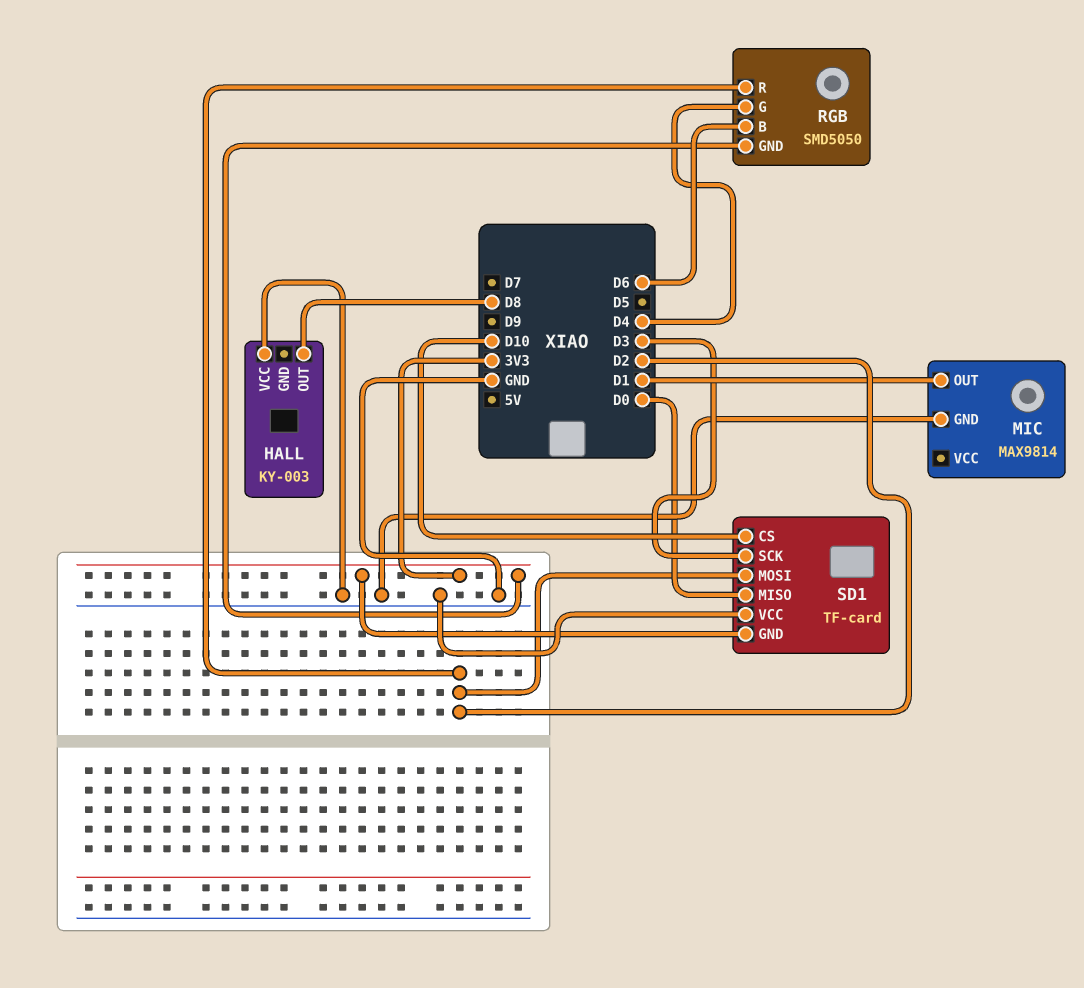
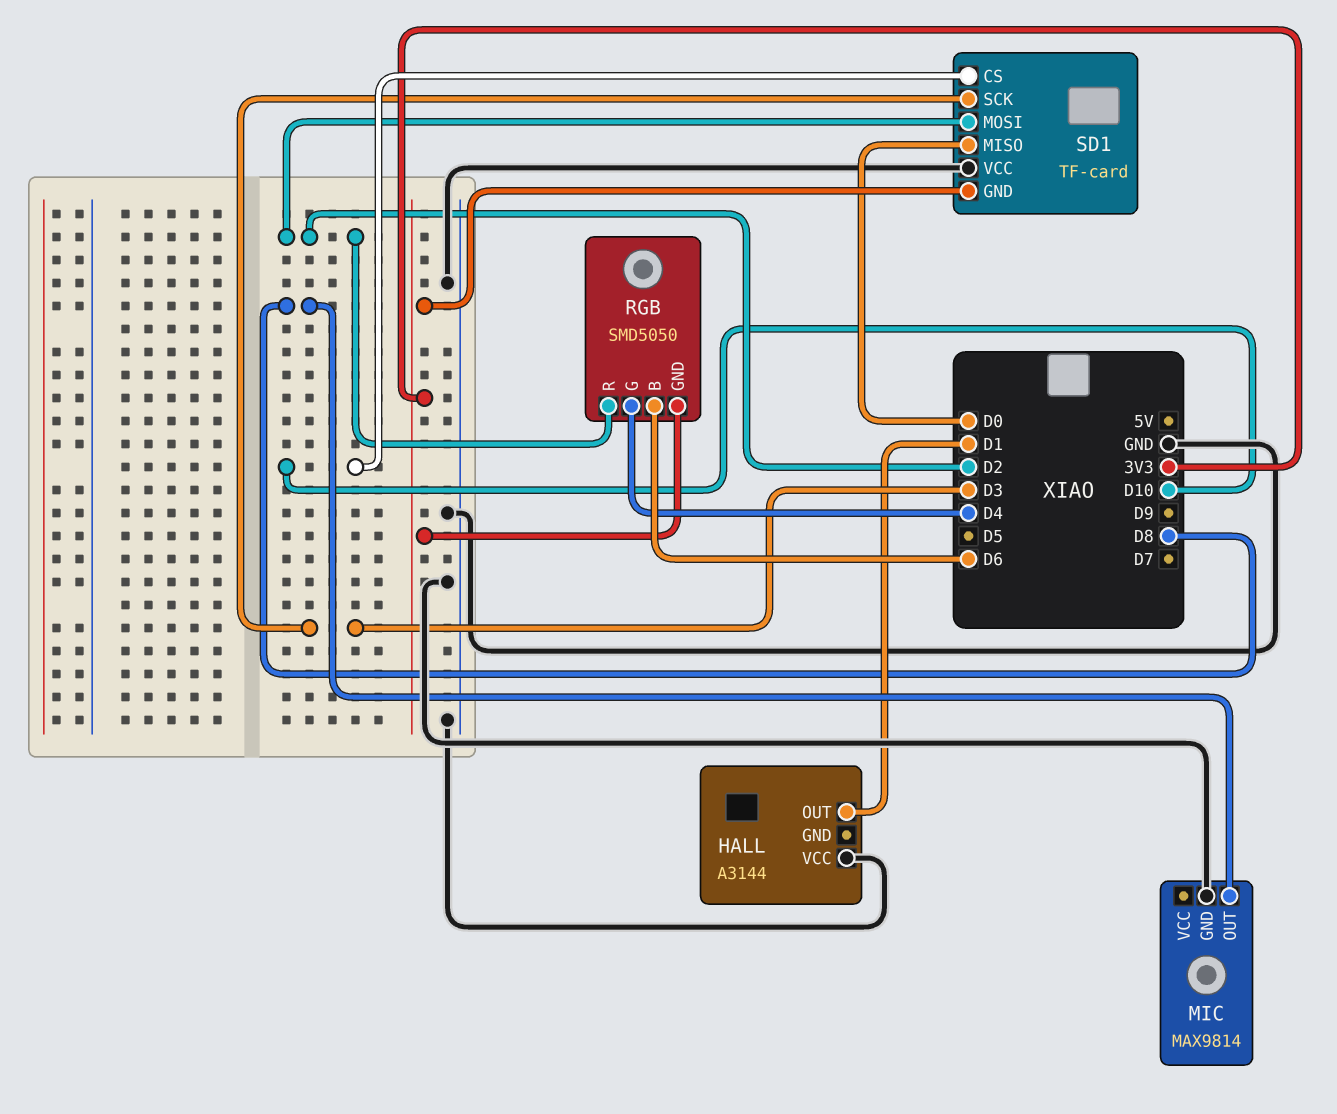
HALL: KY-003 -> A3144
HALL pin OUT: D8 -> D1
MIC pin OUT: D1 -> D8

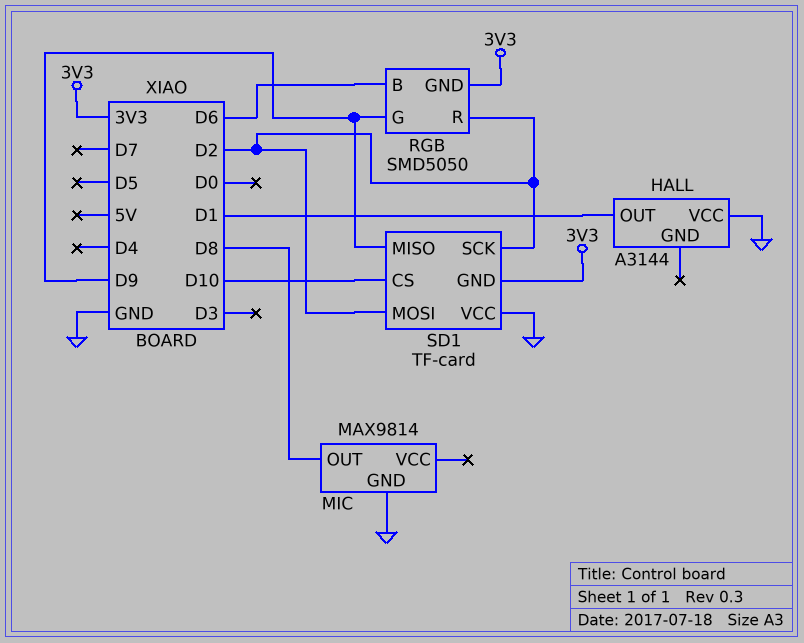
RGB pin G: D4 -> D9
SD1 pin MISO: D0 -> D9
SD1 pin SCK: D3 -> D2

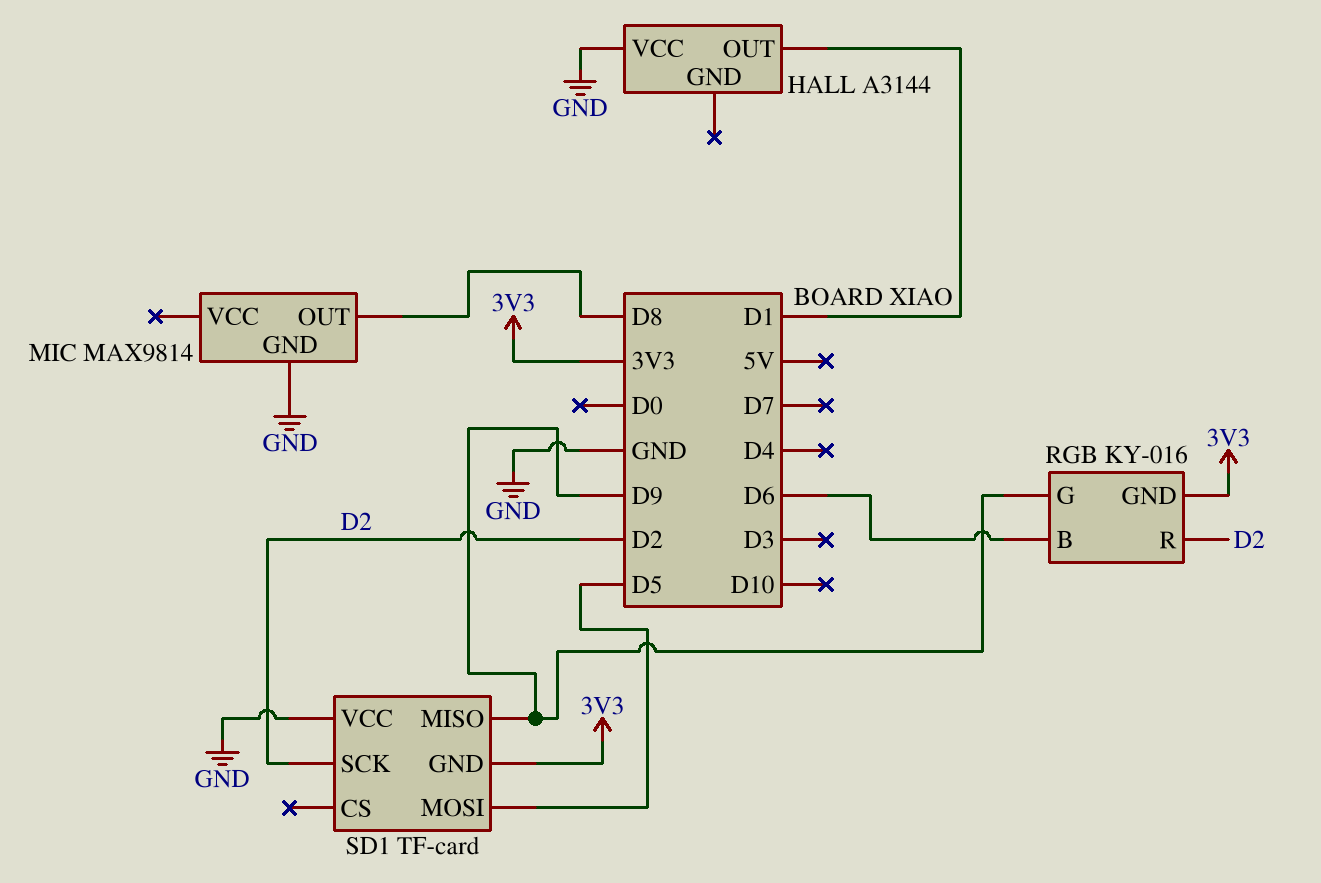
RGB: SMD5050 -> KY-016
SD1 pin CS: D10 -> none
SD1 pin MOSI: D2 -> D5

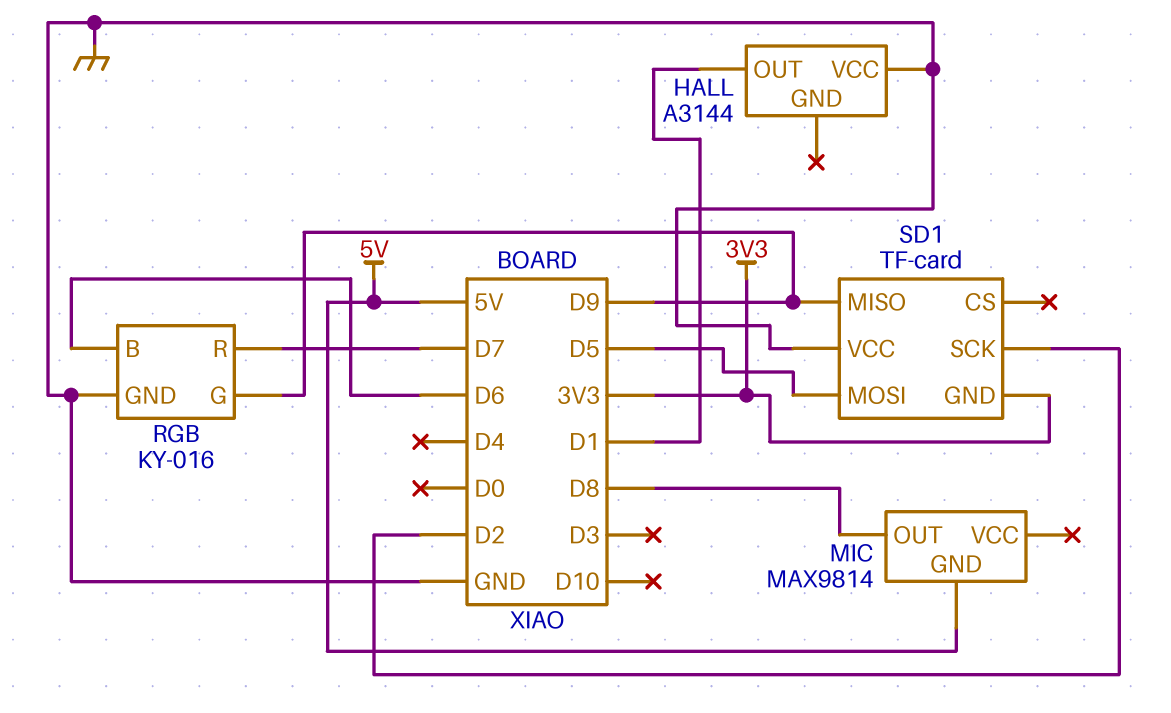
MIC pin GND: GND -> 5V
RGB pin GND: 3V3 -> GND
RGB pin R: D2 -> D7

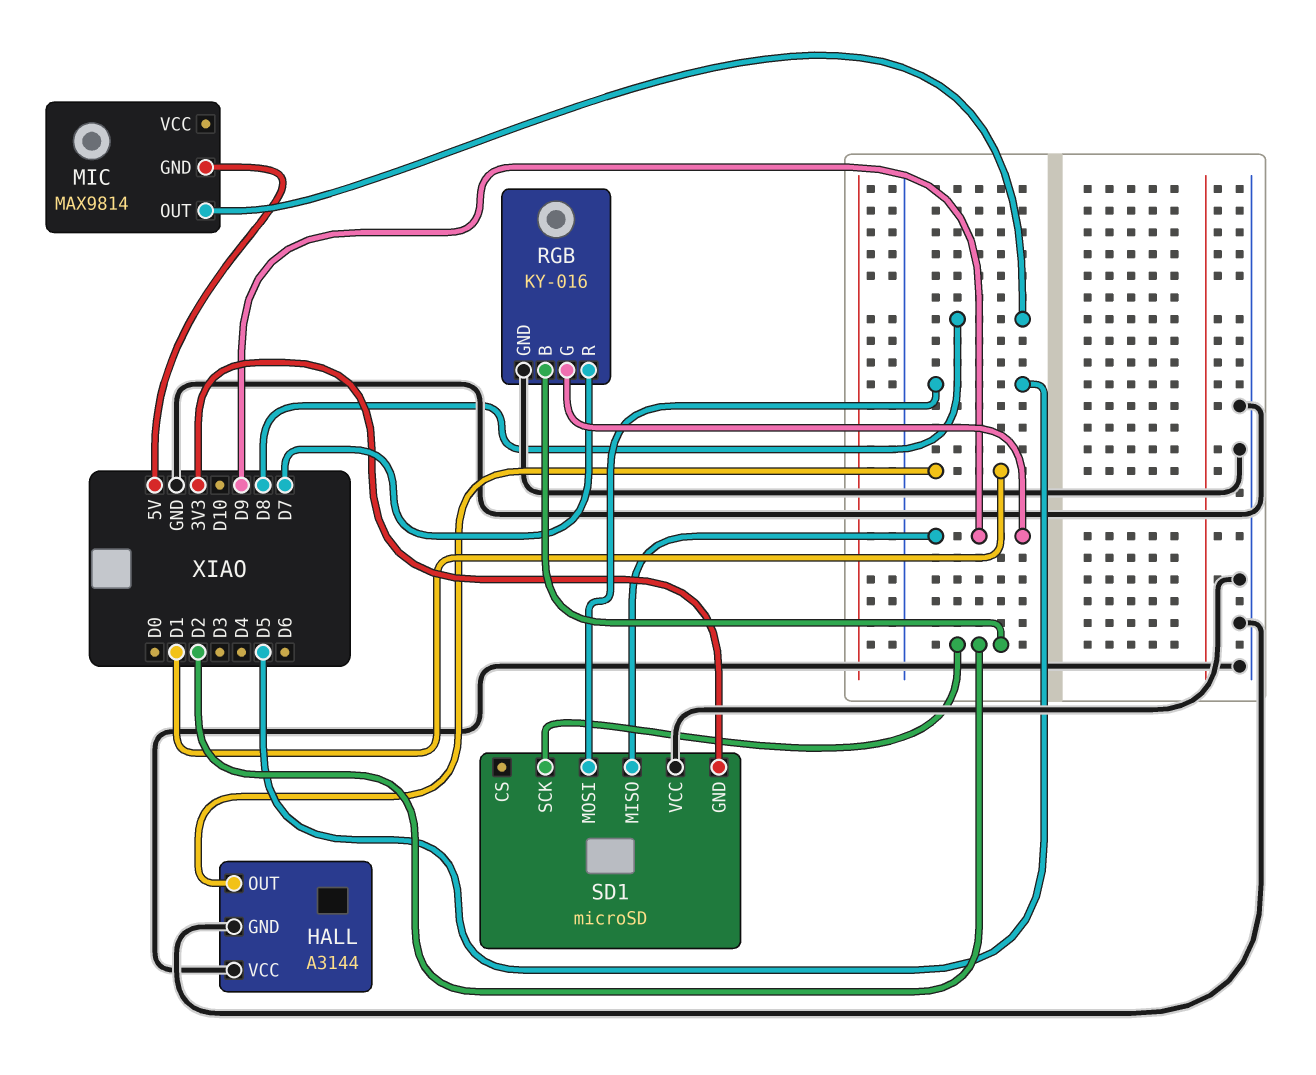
HALL pin GND: none -> GND
RGB pin B: D6 -> D2
SD1: TF-card -> microSD

